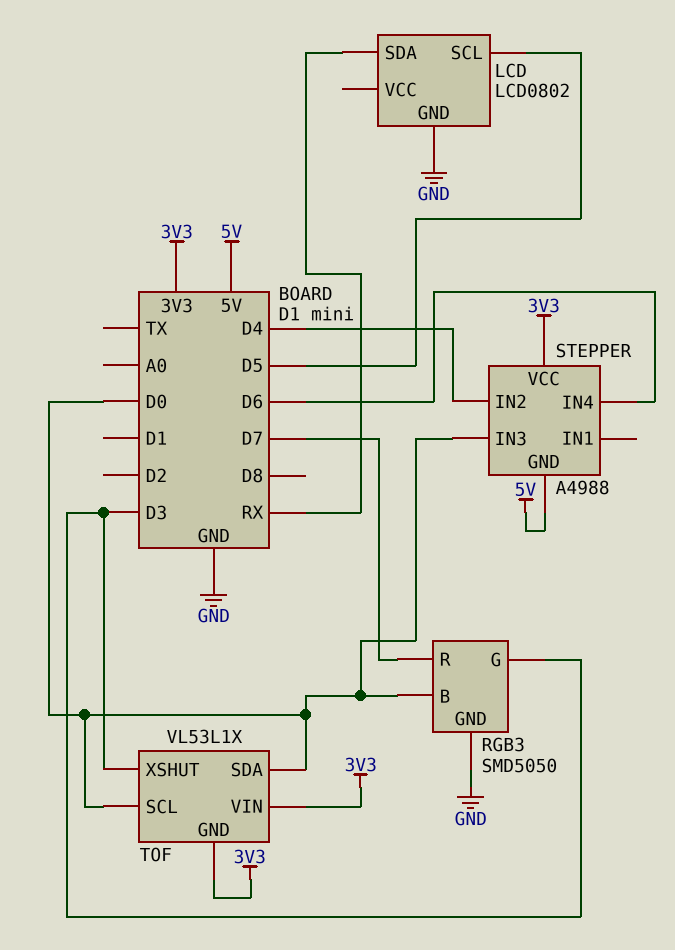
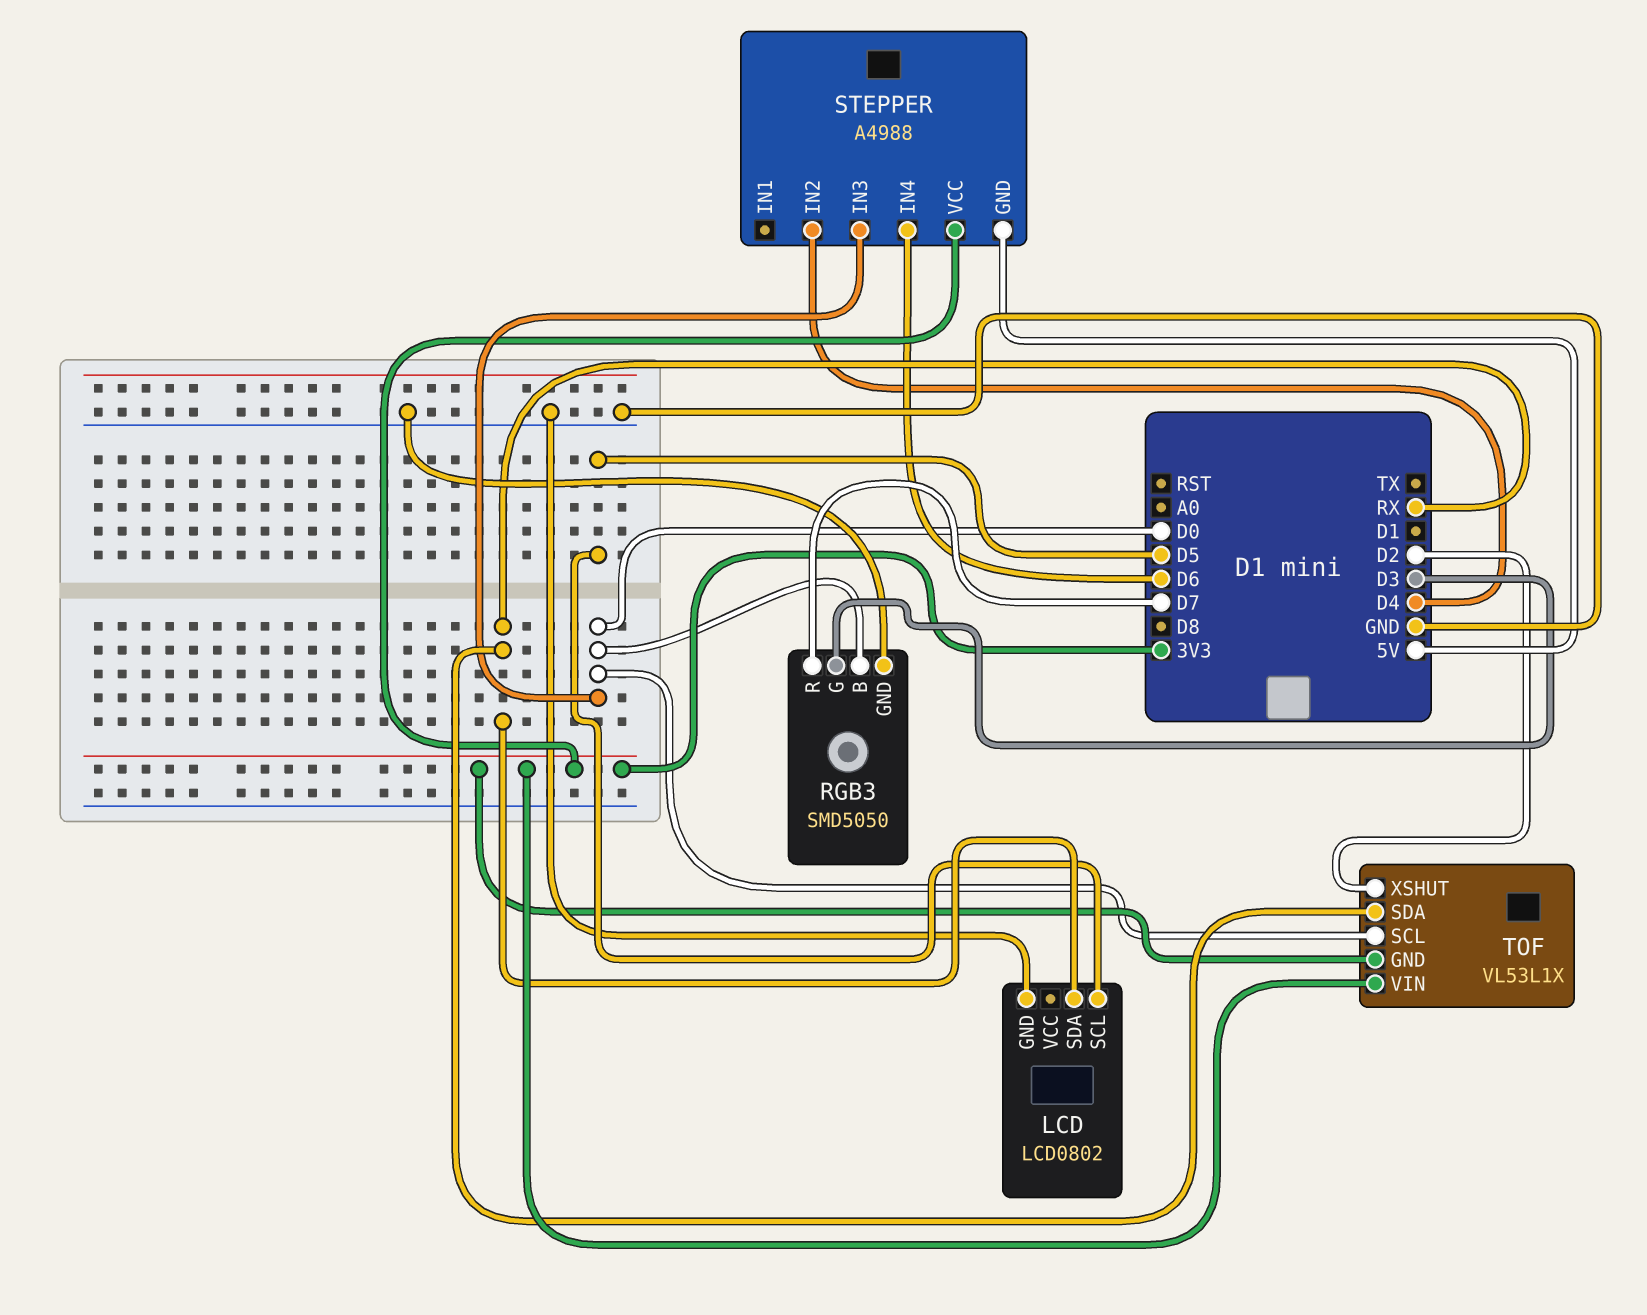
TOF pin SDA: D0 -> RX
TOF pin XSHUT: D3 -> D2

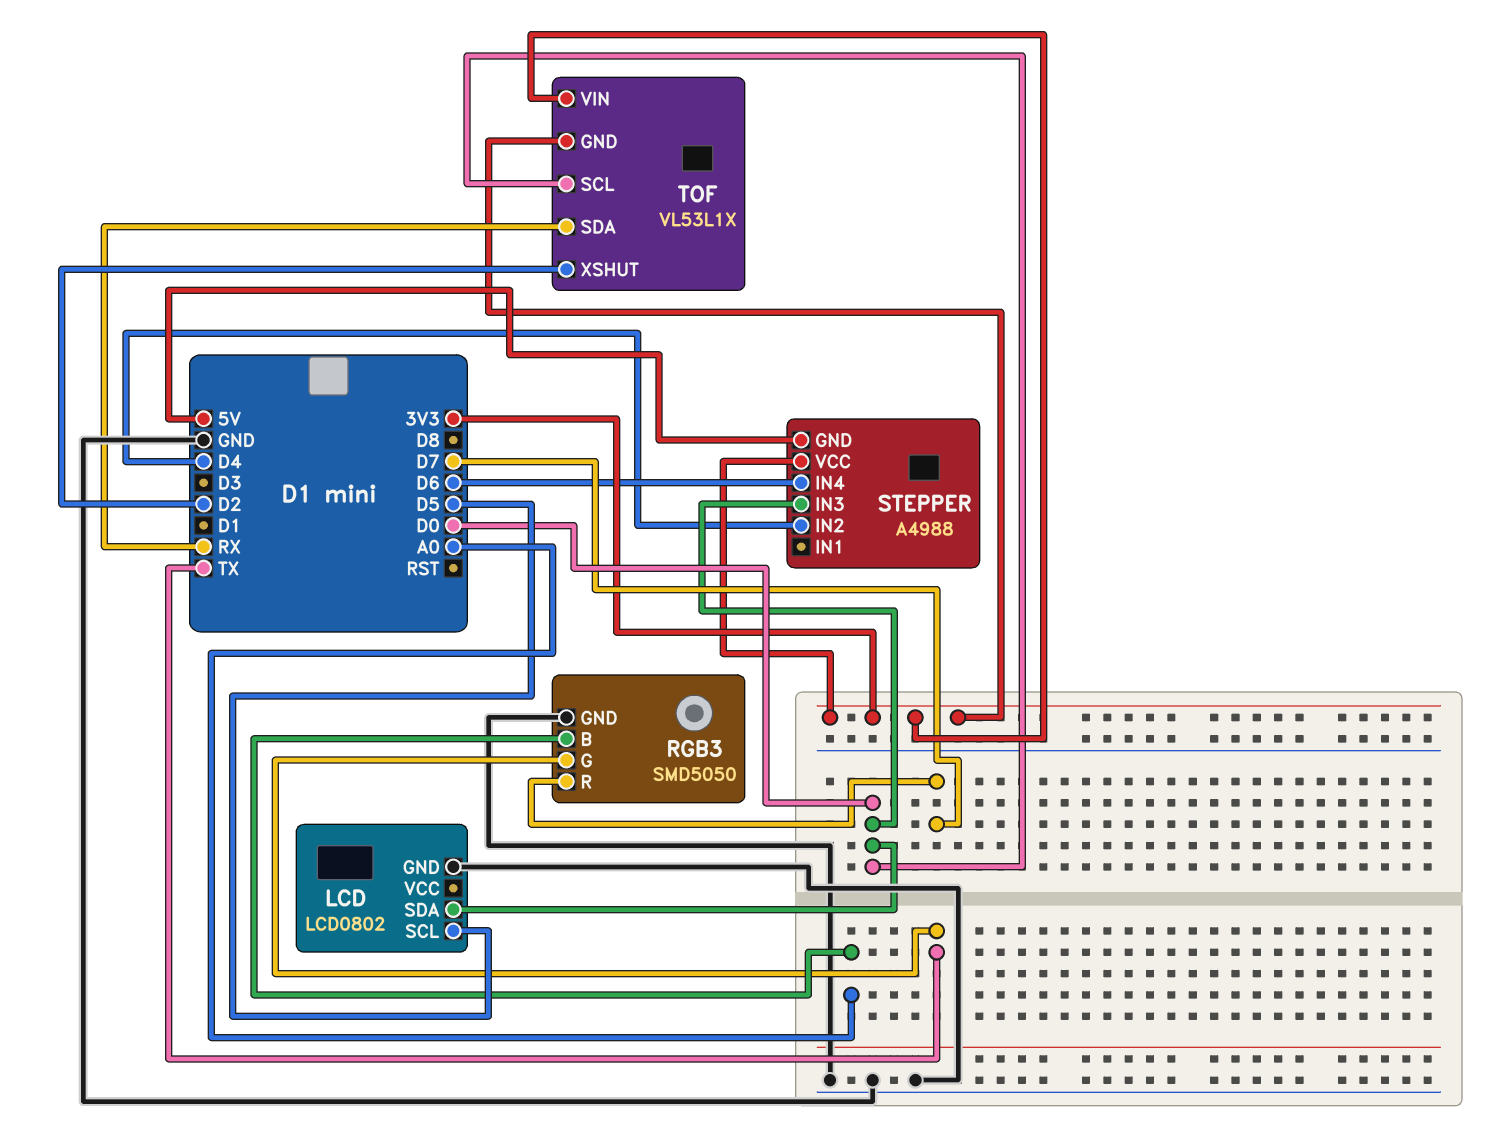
LCD pin SDA: RX -> D0
RGB3 pin B: D0 -> A0
RGB3 pin G: D3 -> TX

